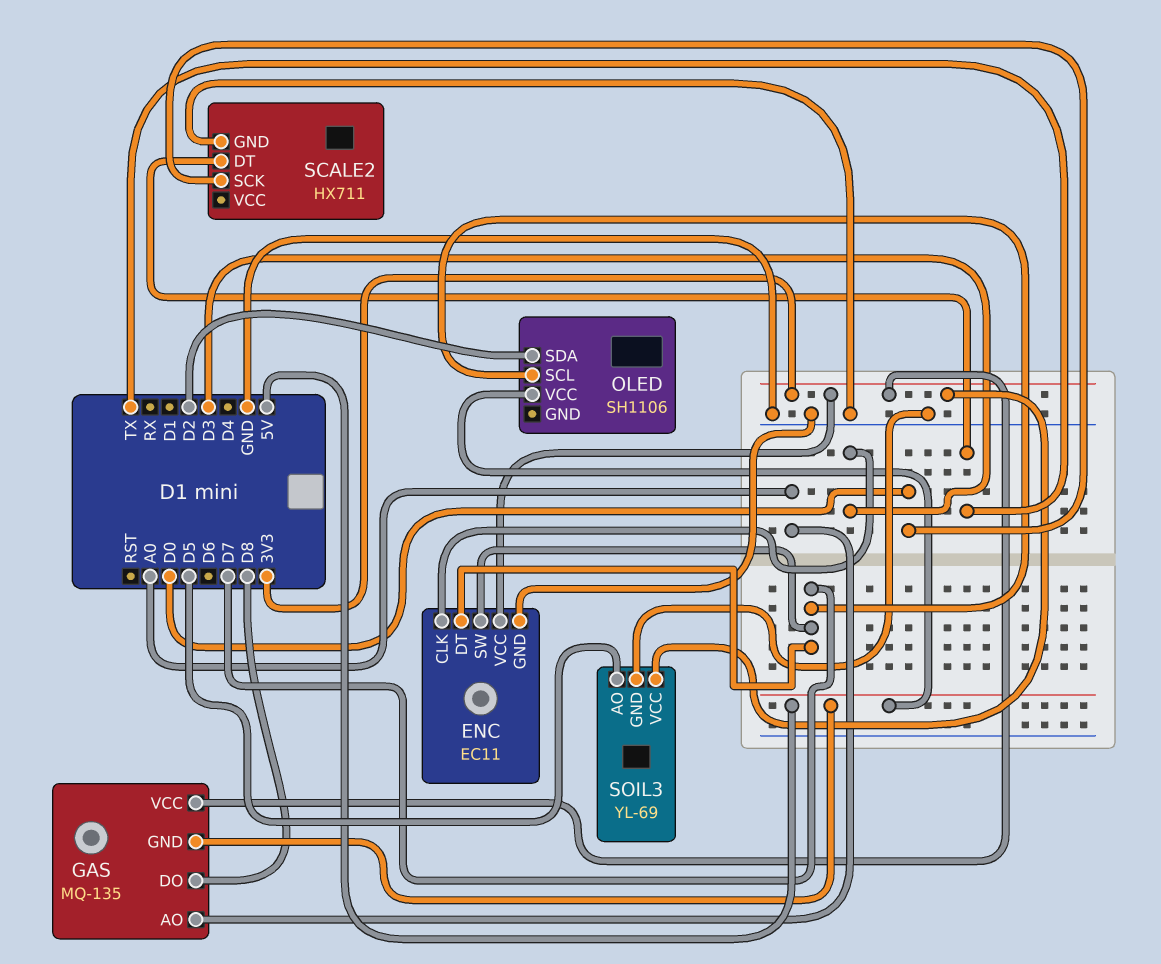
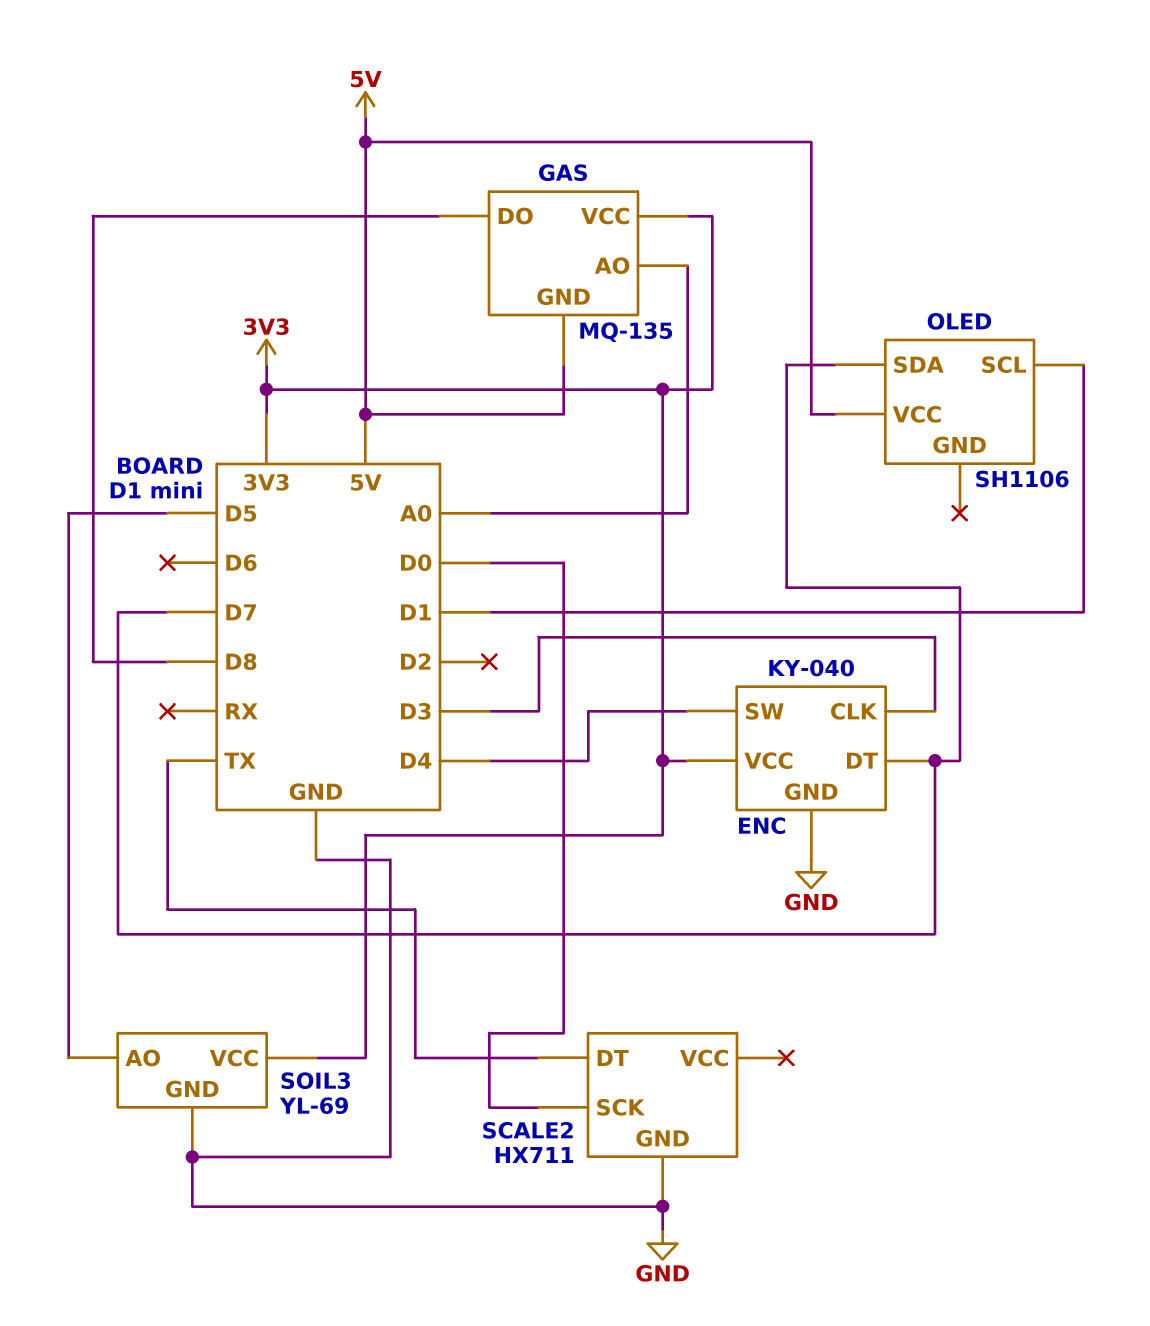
ENC: EC11 -> KY-040
ENC pin SW: D7 -> D4
OLED pin SCL: D7 -> D1
OLED pin SDA: D2 -> D7

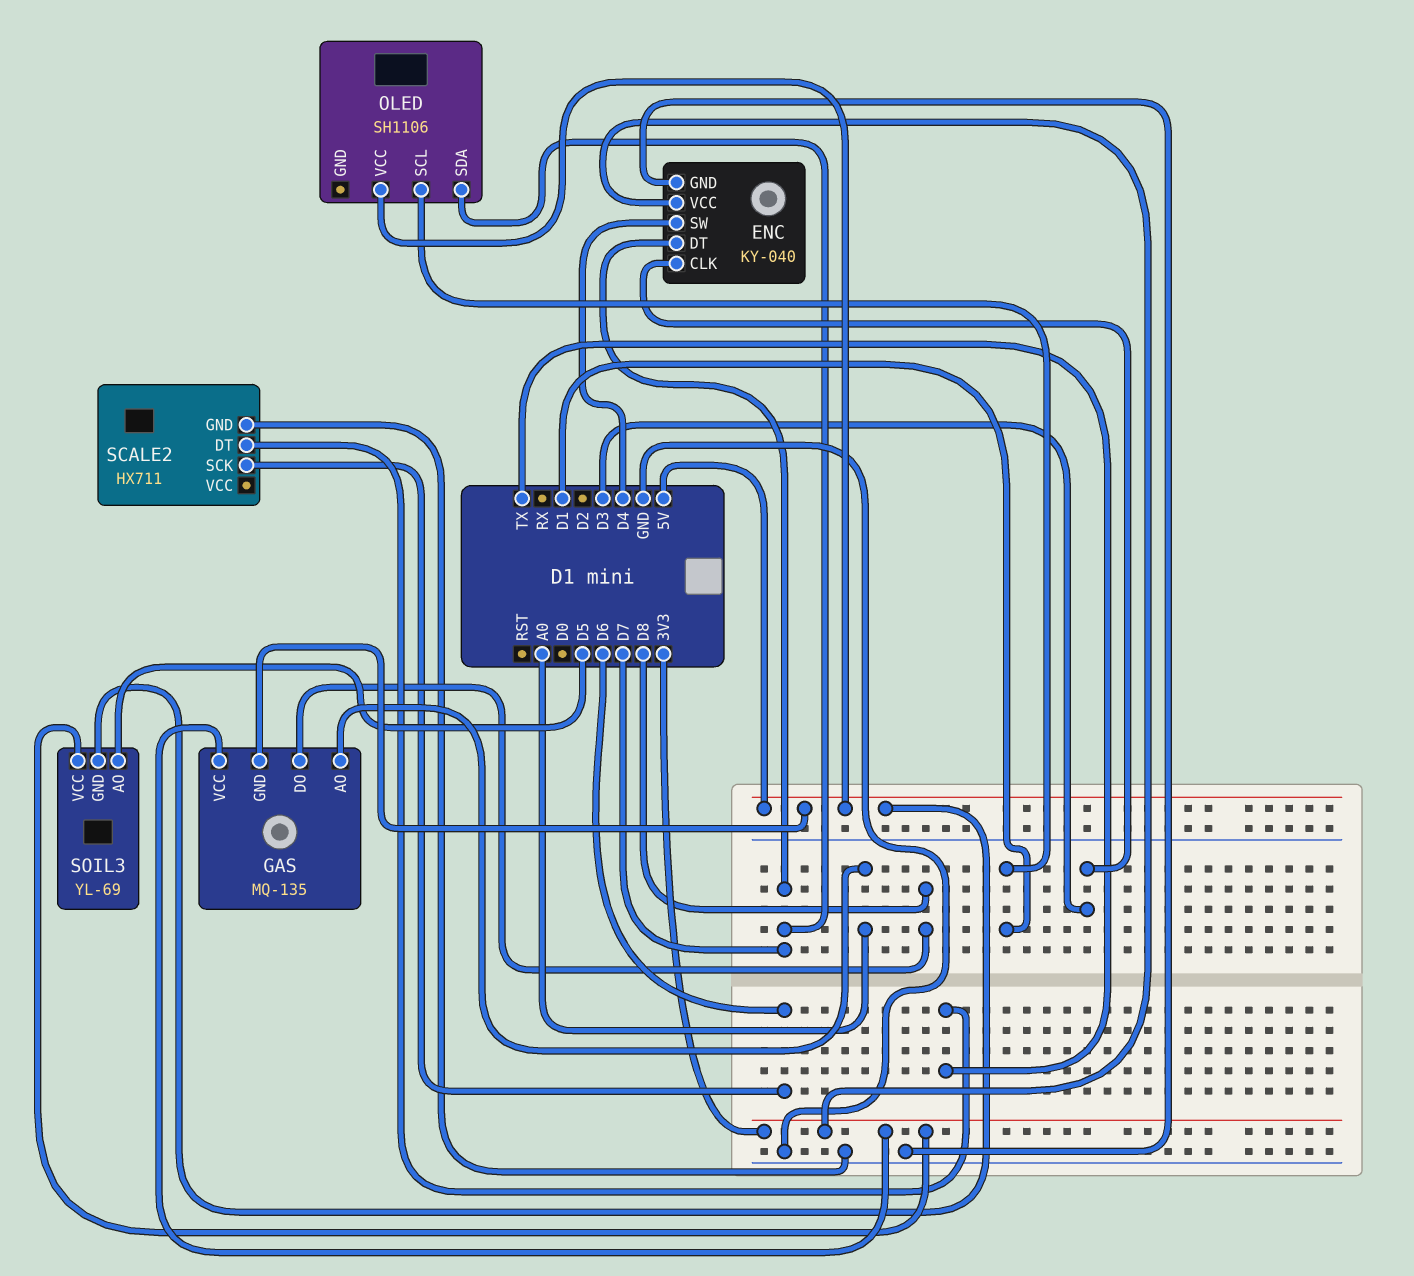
SCALE2 pin SCK: D0 -> D6
SOIL3 pin GND: GND -> 5V

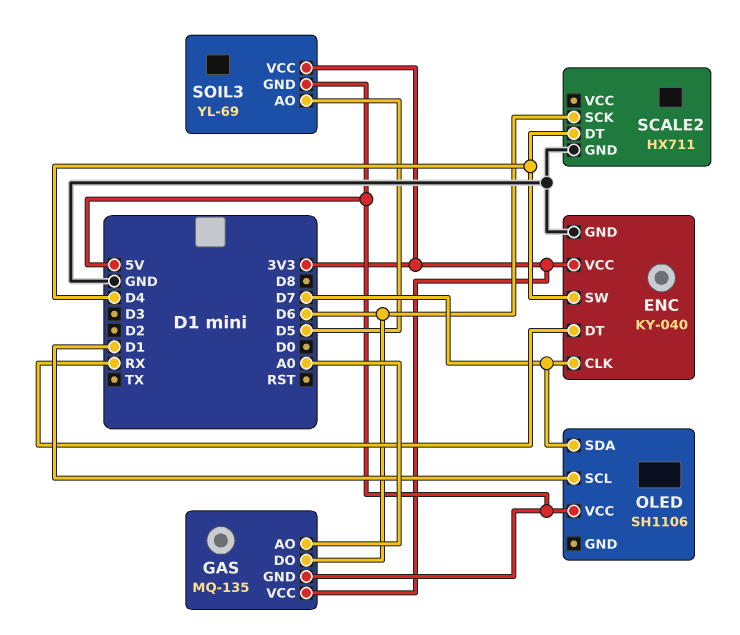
ENC pin CLK: D3 -> D7
ENC pin DT: D7 -> RX
GAS pin DO: D8 -> D6
SCALE2 pin DT: TX -> D4

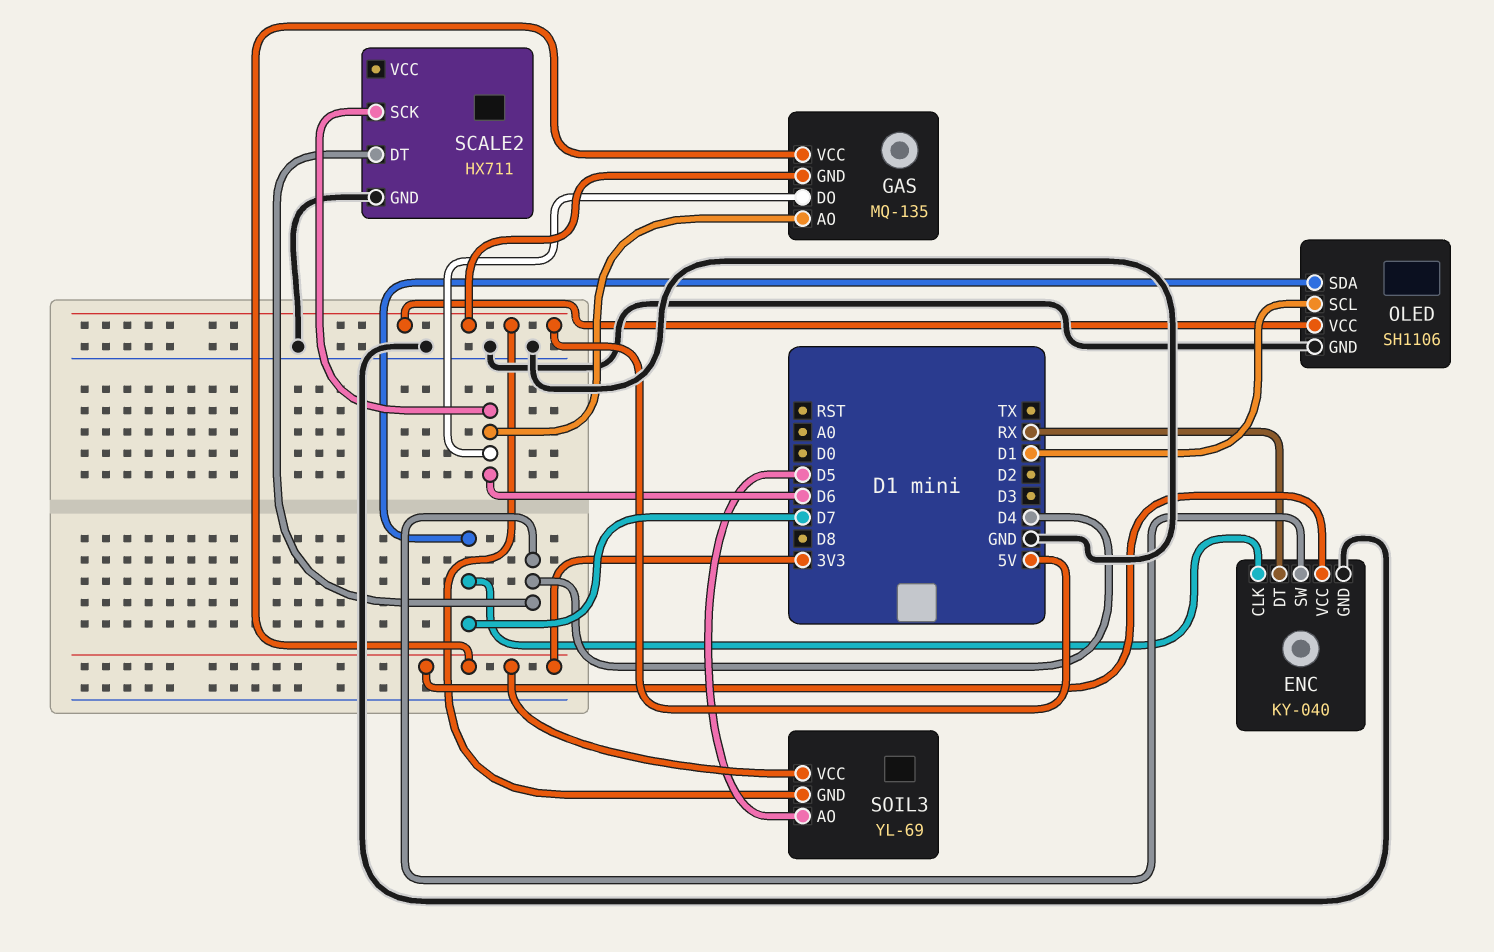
GAS pin AO: A0 -> D6
OLED pin GND: none -> GND

